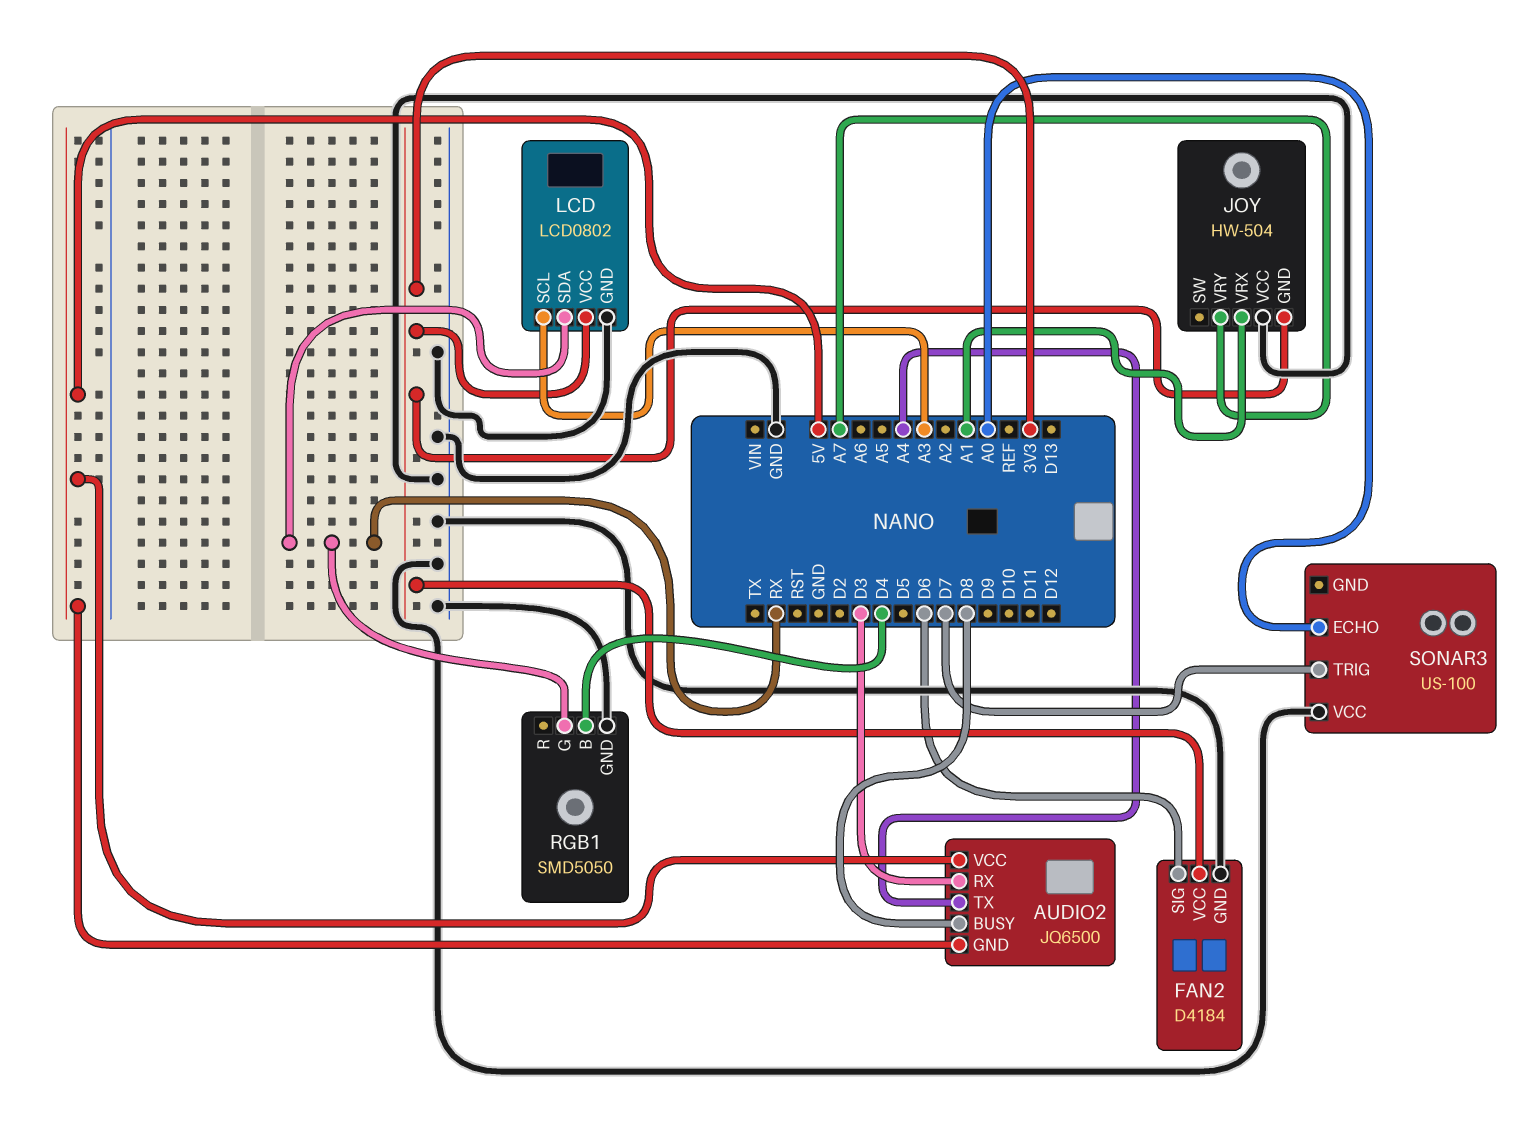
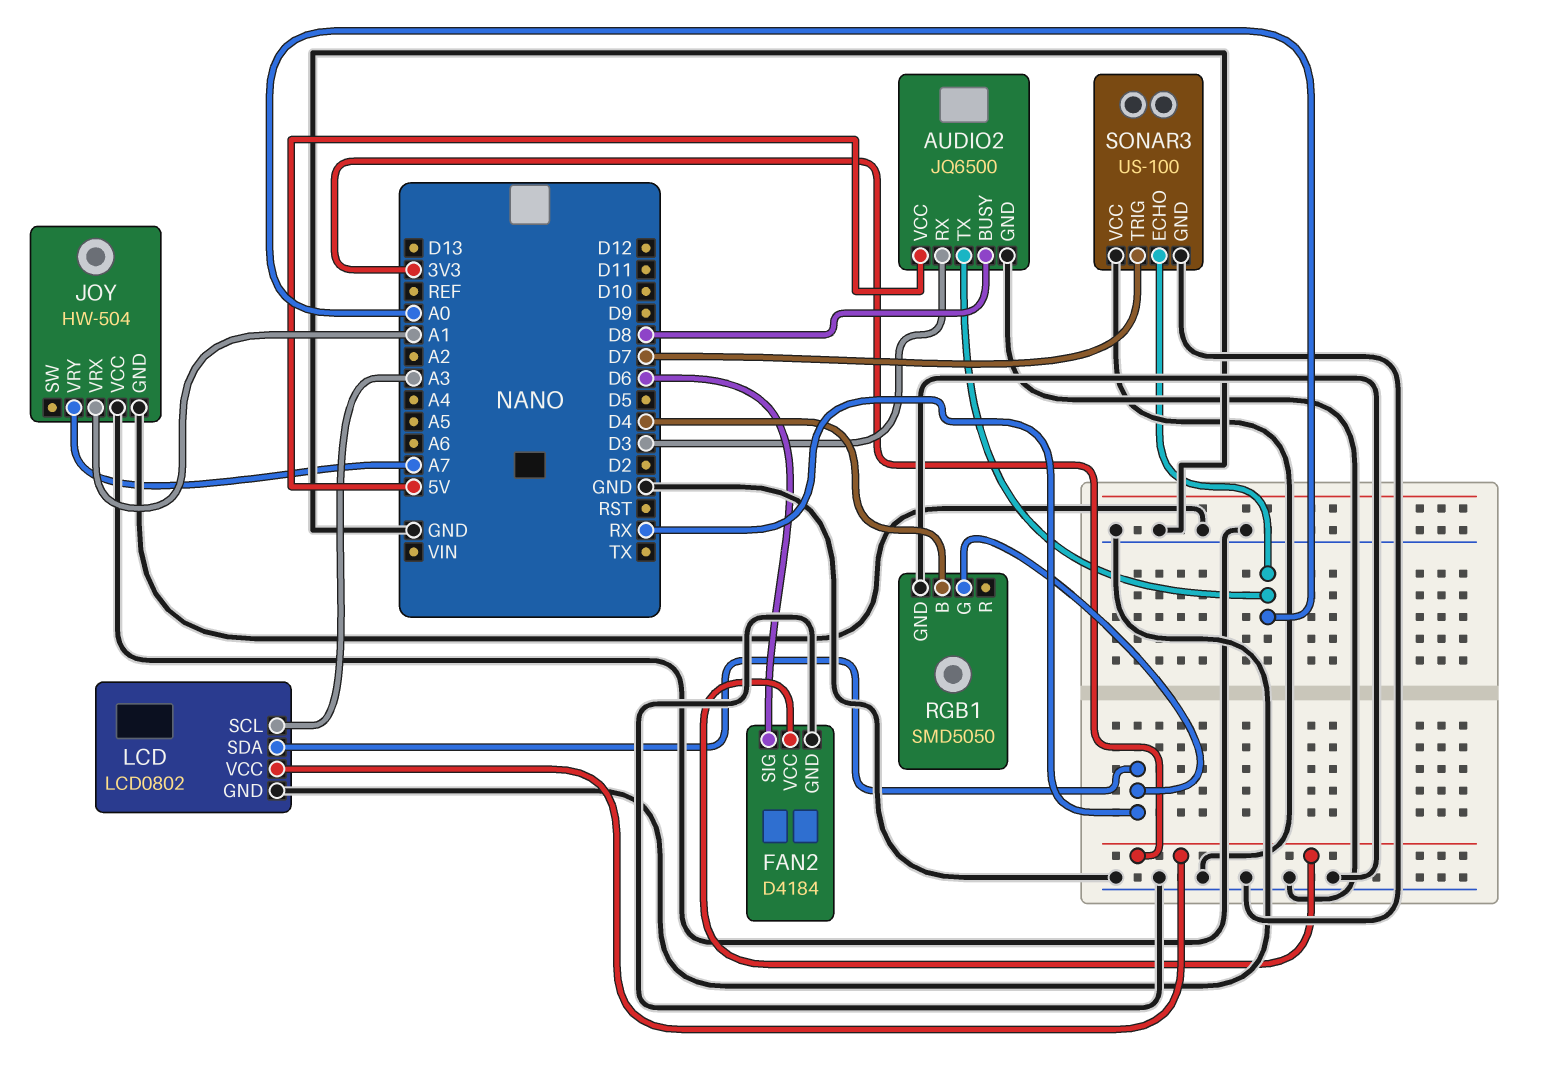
AUDIO2 pin GND: 5V -> GND
AUDIO2 pin TX: A4 -> A0
JOY pin GND: 3V3 -> GND
SONAR3 pin GND: none -> GND

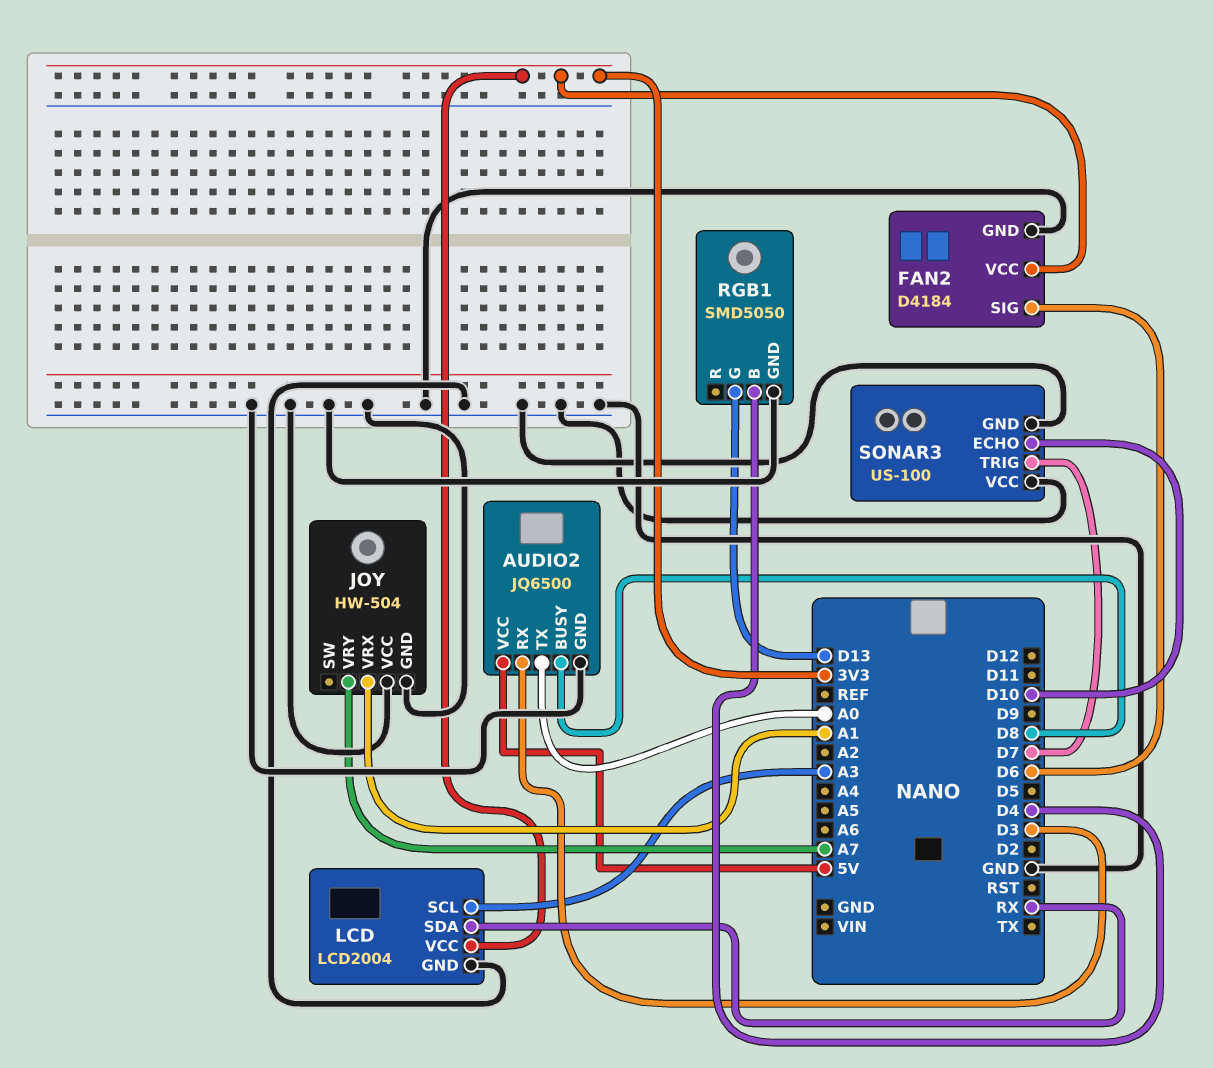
LCD: LCD0802 -> LCD2004
RGB1 pin G: RX -> D13
SONAR3 pin ECHO: A0 -> D10

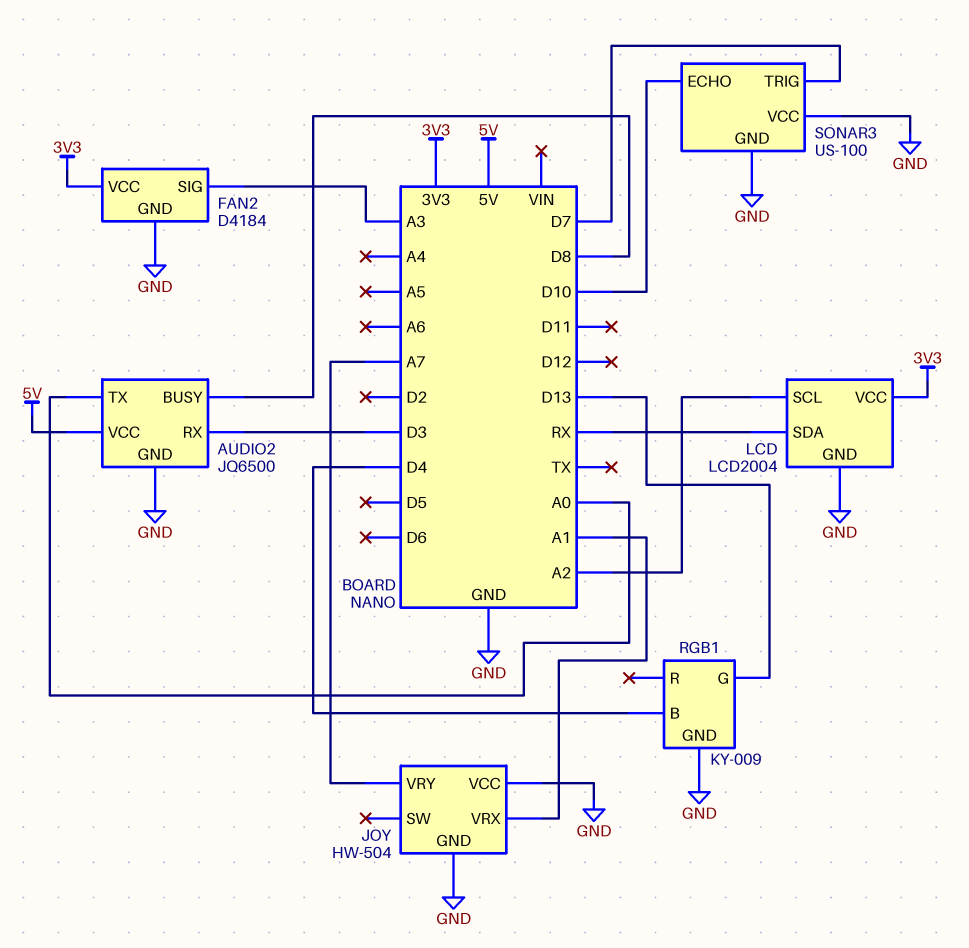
FAN2 pin SIG: D6 -> A3
LCD pin SCL: A3 -> A2
RGB1: SMD5050 -> KY-009

